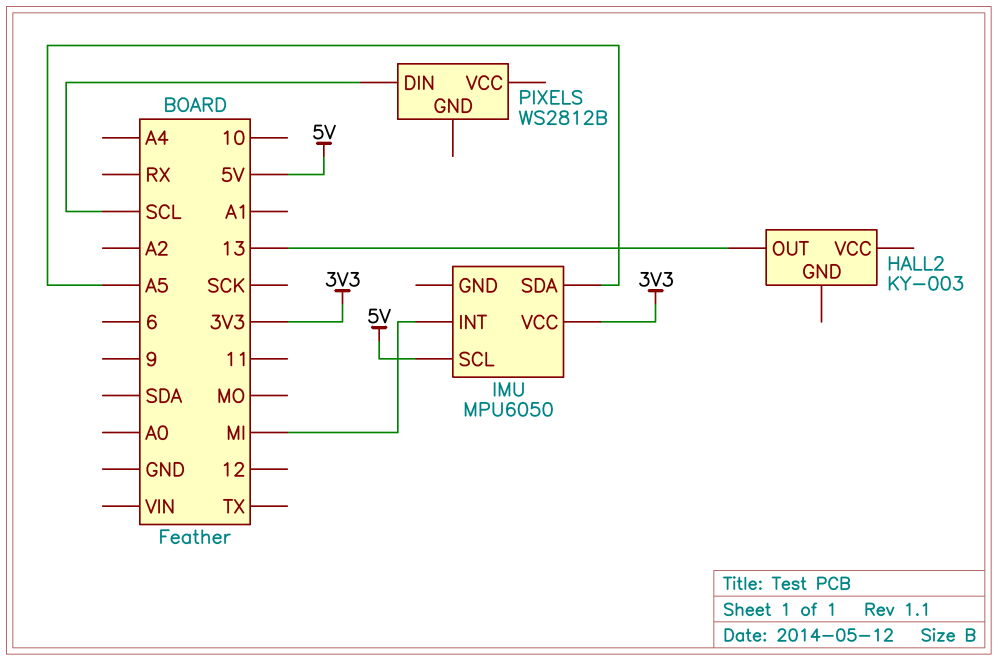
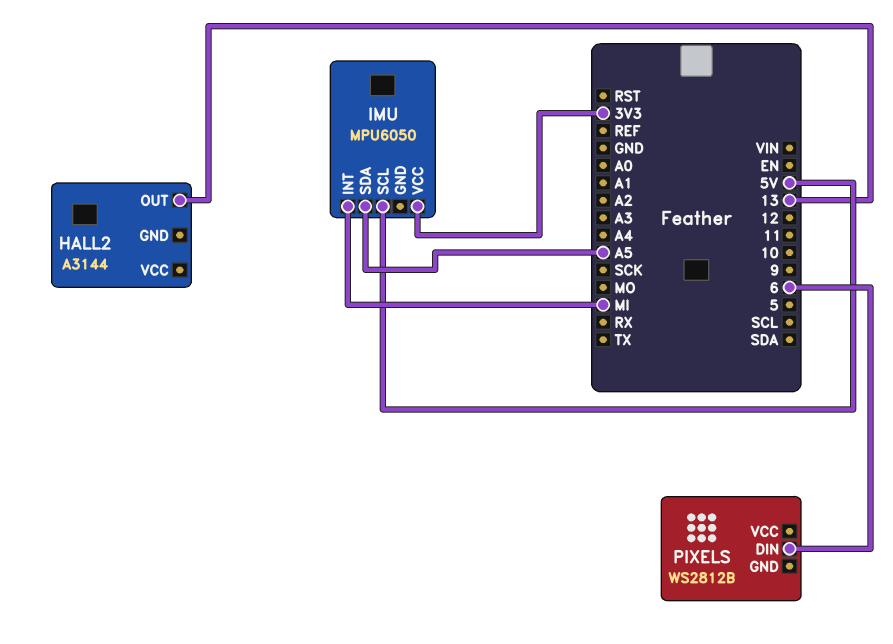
HALL2: KY-003 -> A3144
PIXELS pin DIN: SCL -> 6

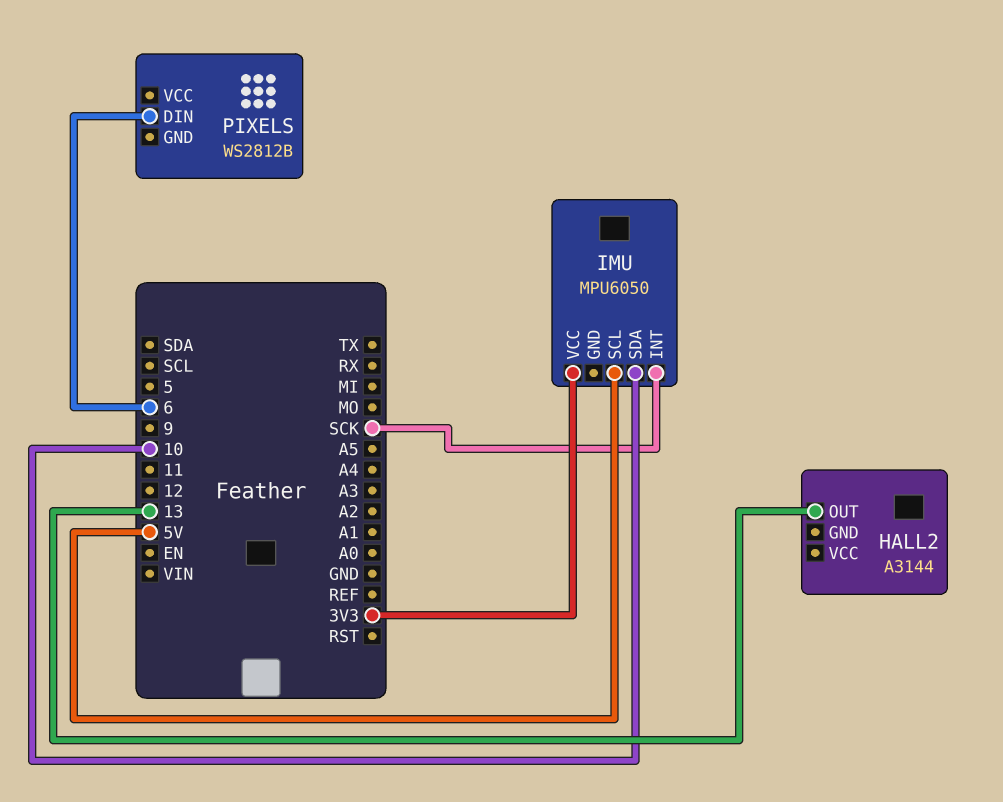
IMU pin INT: MI -> SCK
IMU pin SDA: A5 -> 10

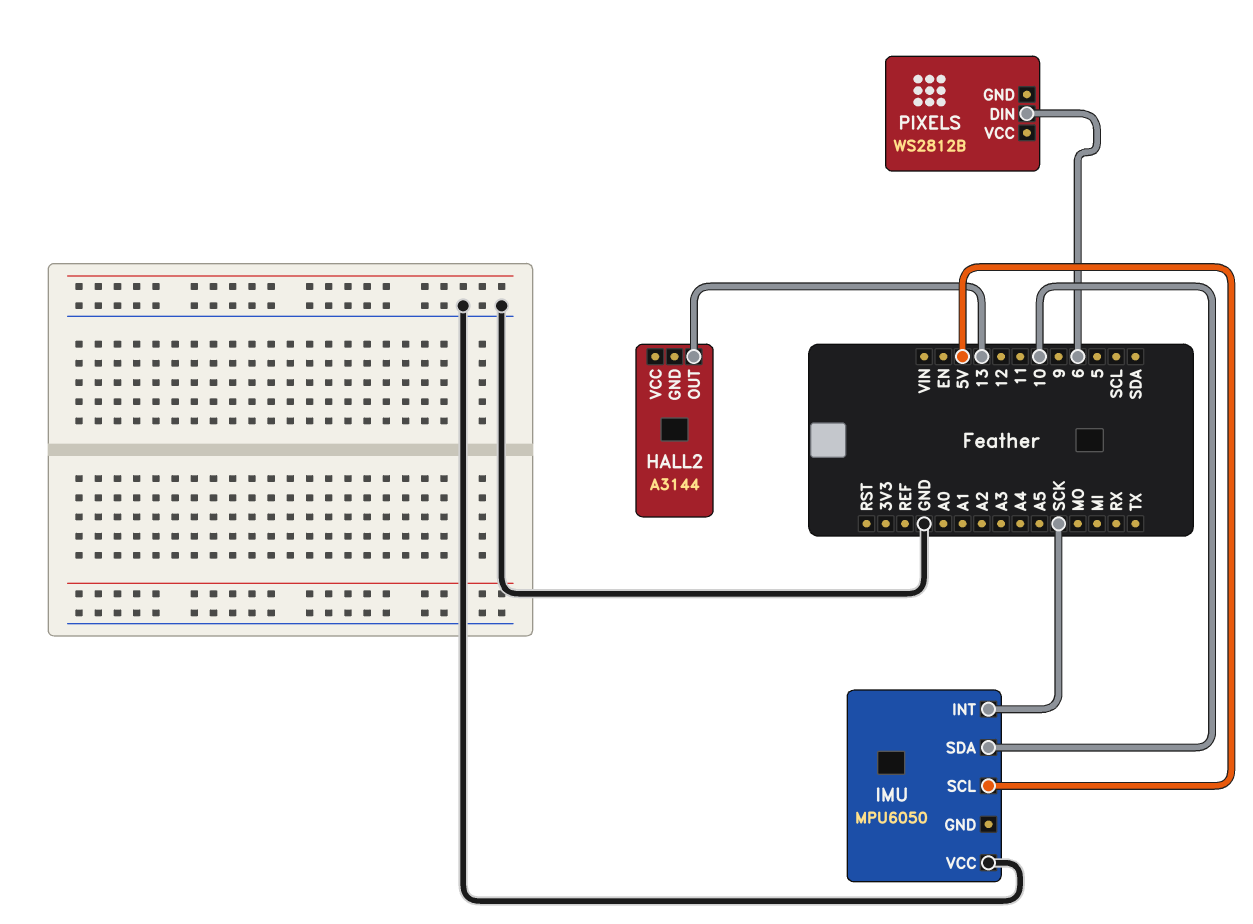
IMU pin VCC: 3V3 -> GND

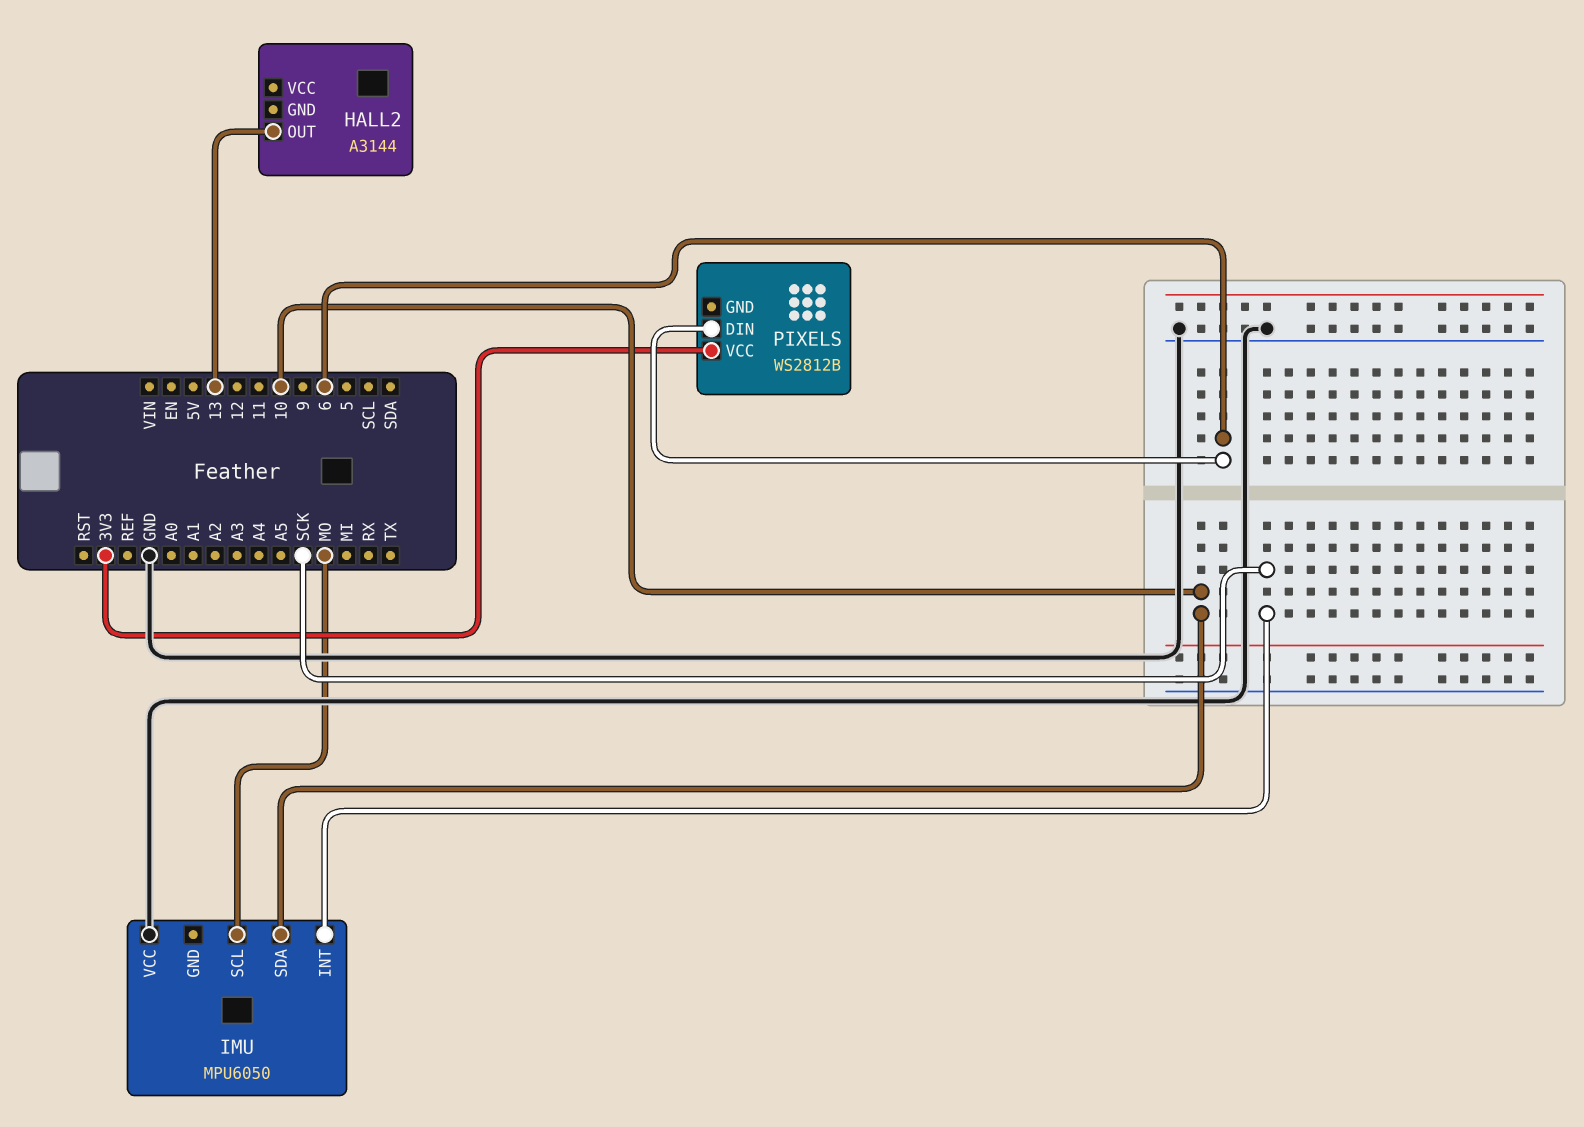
IMU pin SCL: 5V -> MO
PIXELS pin VCC: none -> 3V3

